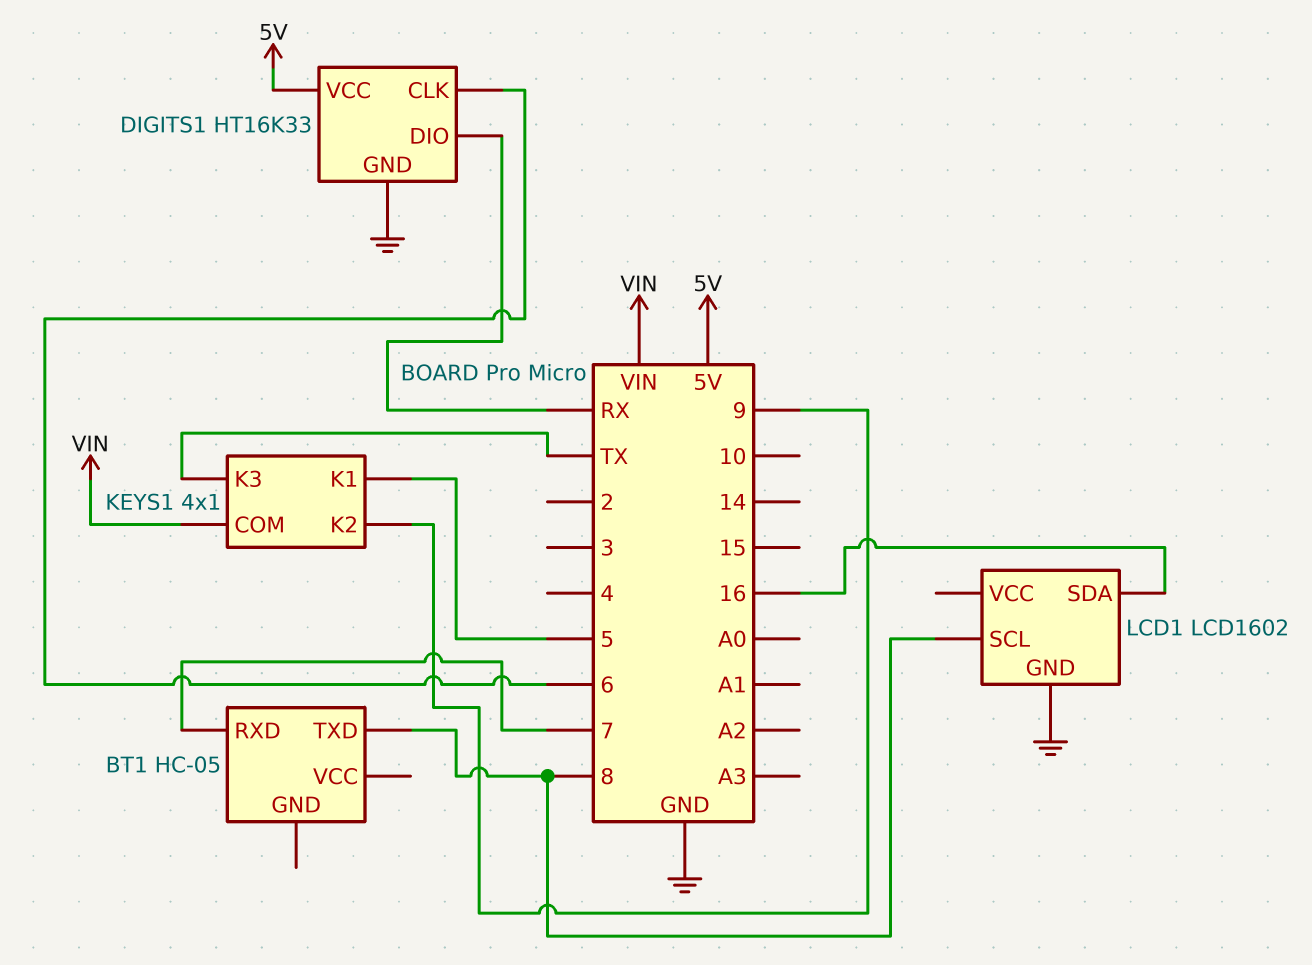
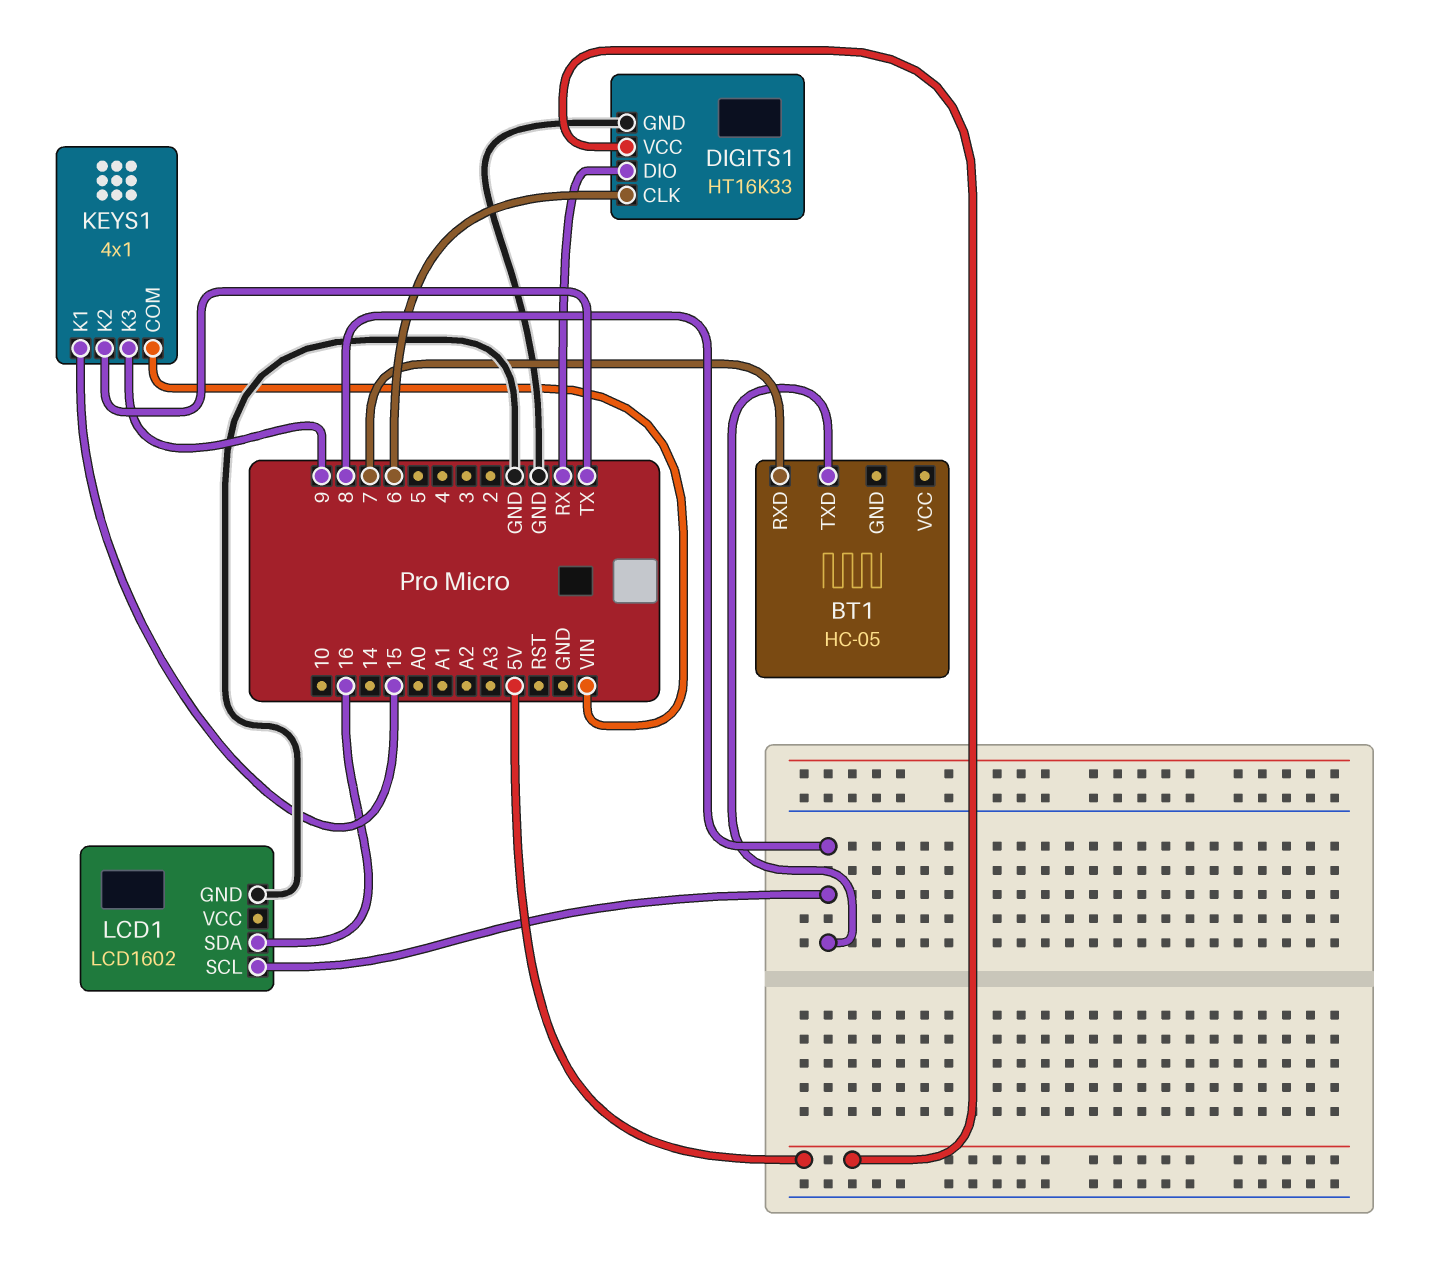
KEYS1 pin K1: 5 -> 15
KEYS1 pin K2: 9 -> TX
KEYS1 pin K3: TX -> 9

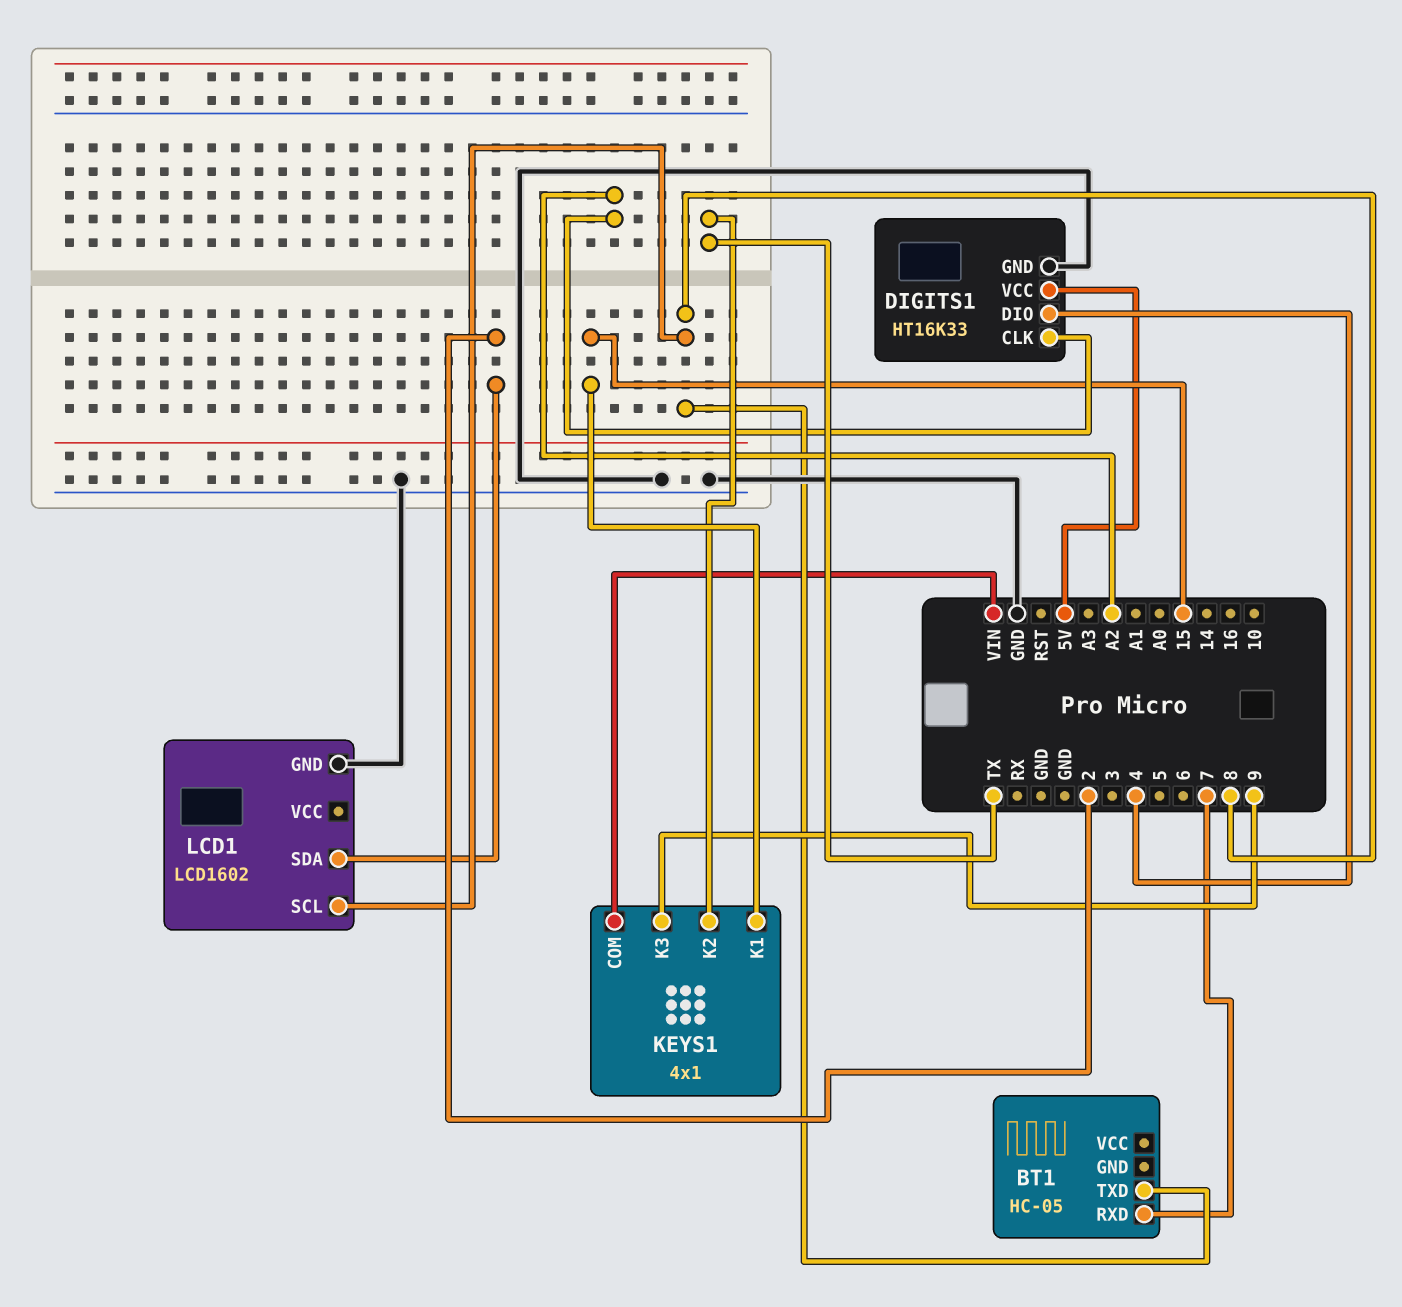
DIGITS1 pin CLK: 6 -> A2
DIGITS1 pin DIO: RX -> 4
LCD1 pin SDA: 16 -> 2

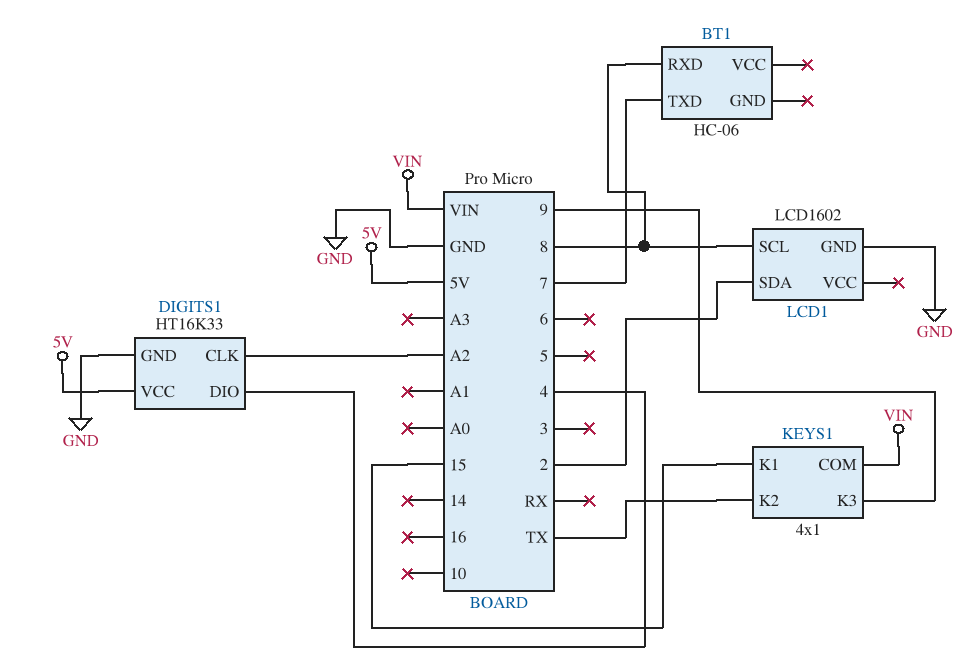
BT1: HC-05 -> HC-06
BT1 pin RXD: 7 -> 8
BT1 pin TXD: 8 -> 7

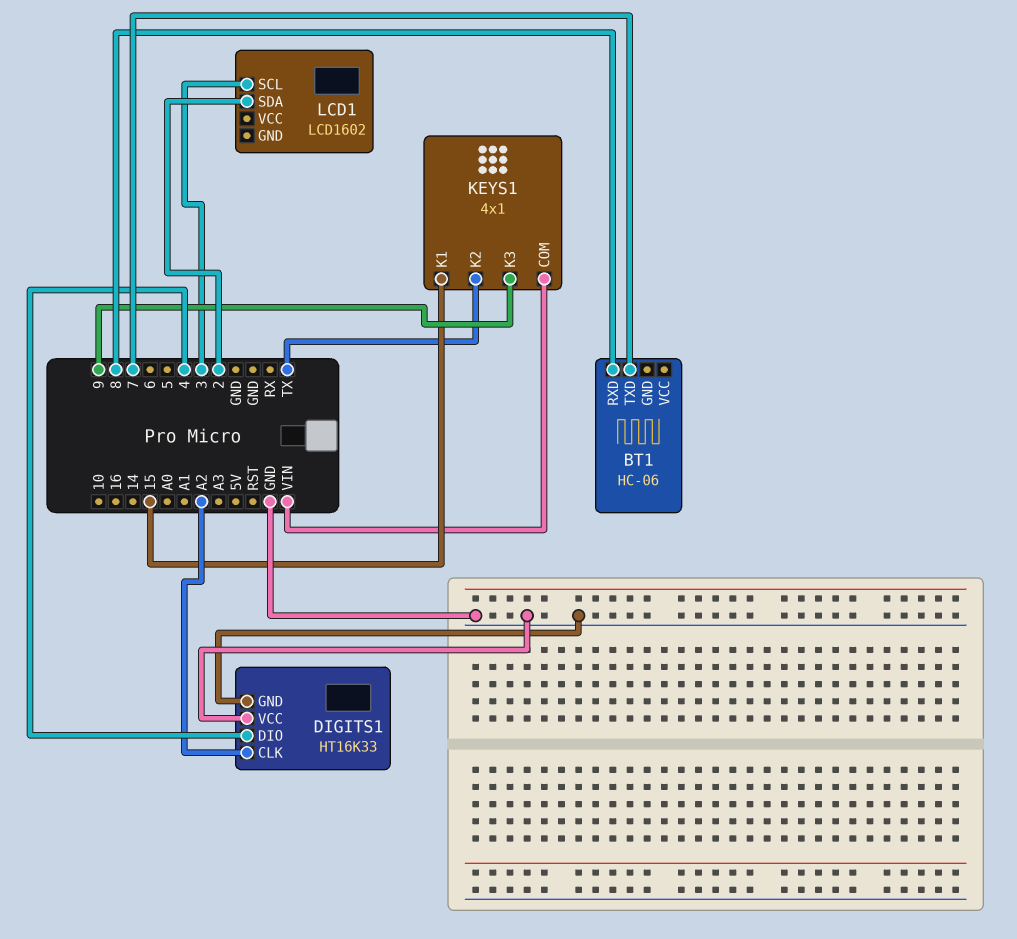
DIGITS1 pin VCC: 5V -> GND
LCD1 pin GND: GND -> none
LCD1 pin SCL: 8 -> 3

